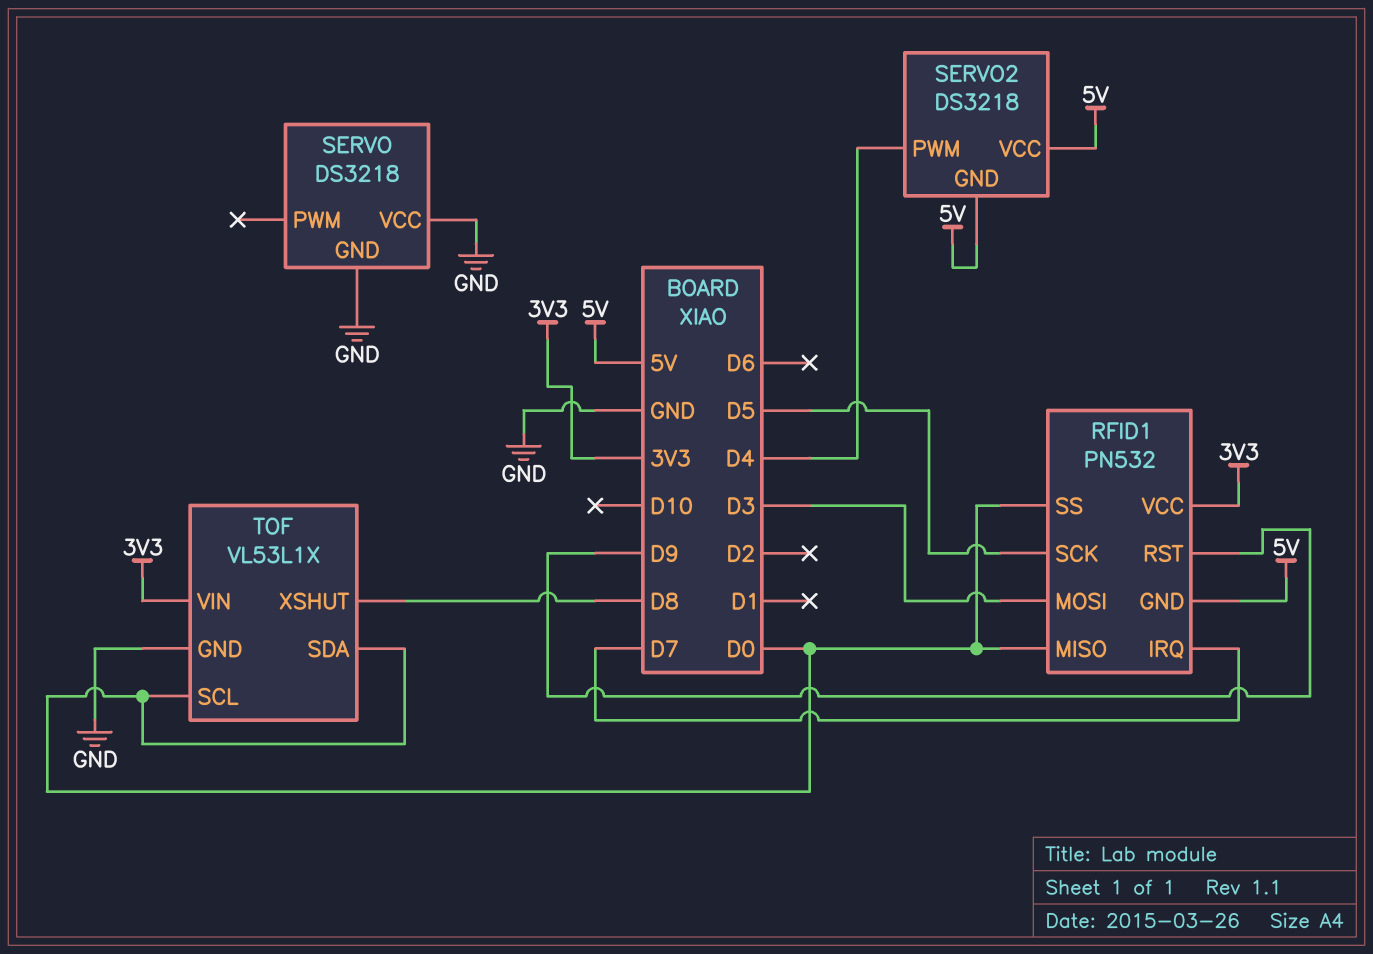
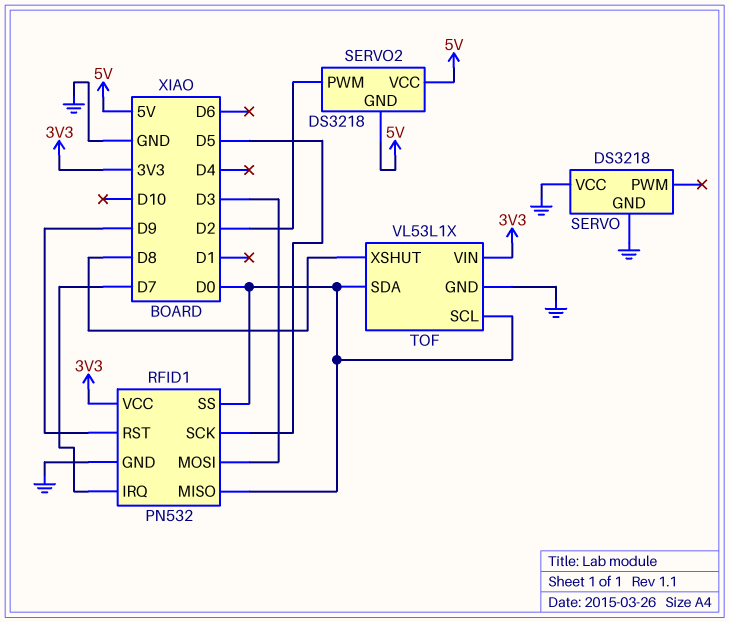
RFID1 pin GND: 5V -> GND
SERVO2 pin PWM: D4 -> D2

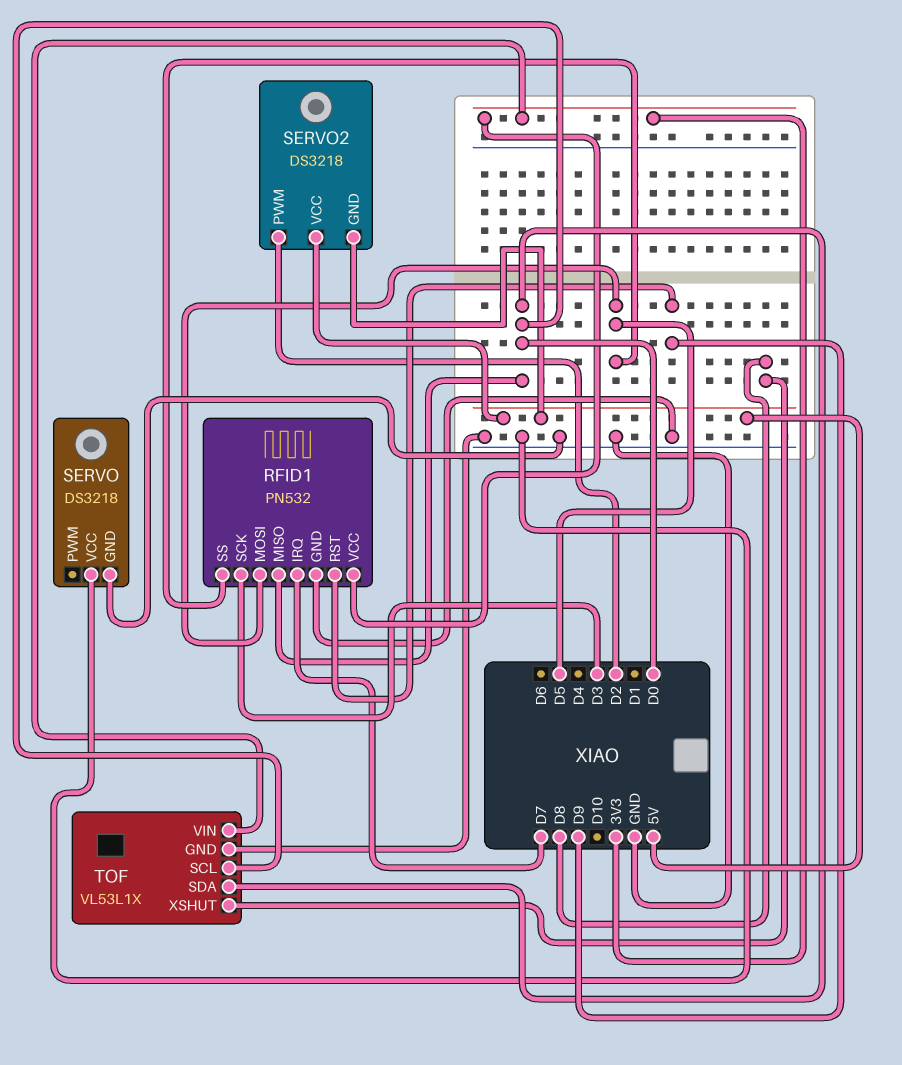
RFID1 pin MOSI: D3 -> D5
RFID1 pin SCK: D5 -> D3
RFID1 pin SS: D0 -> D5

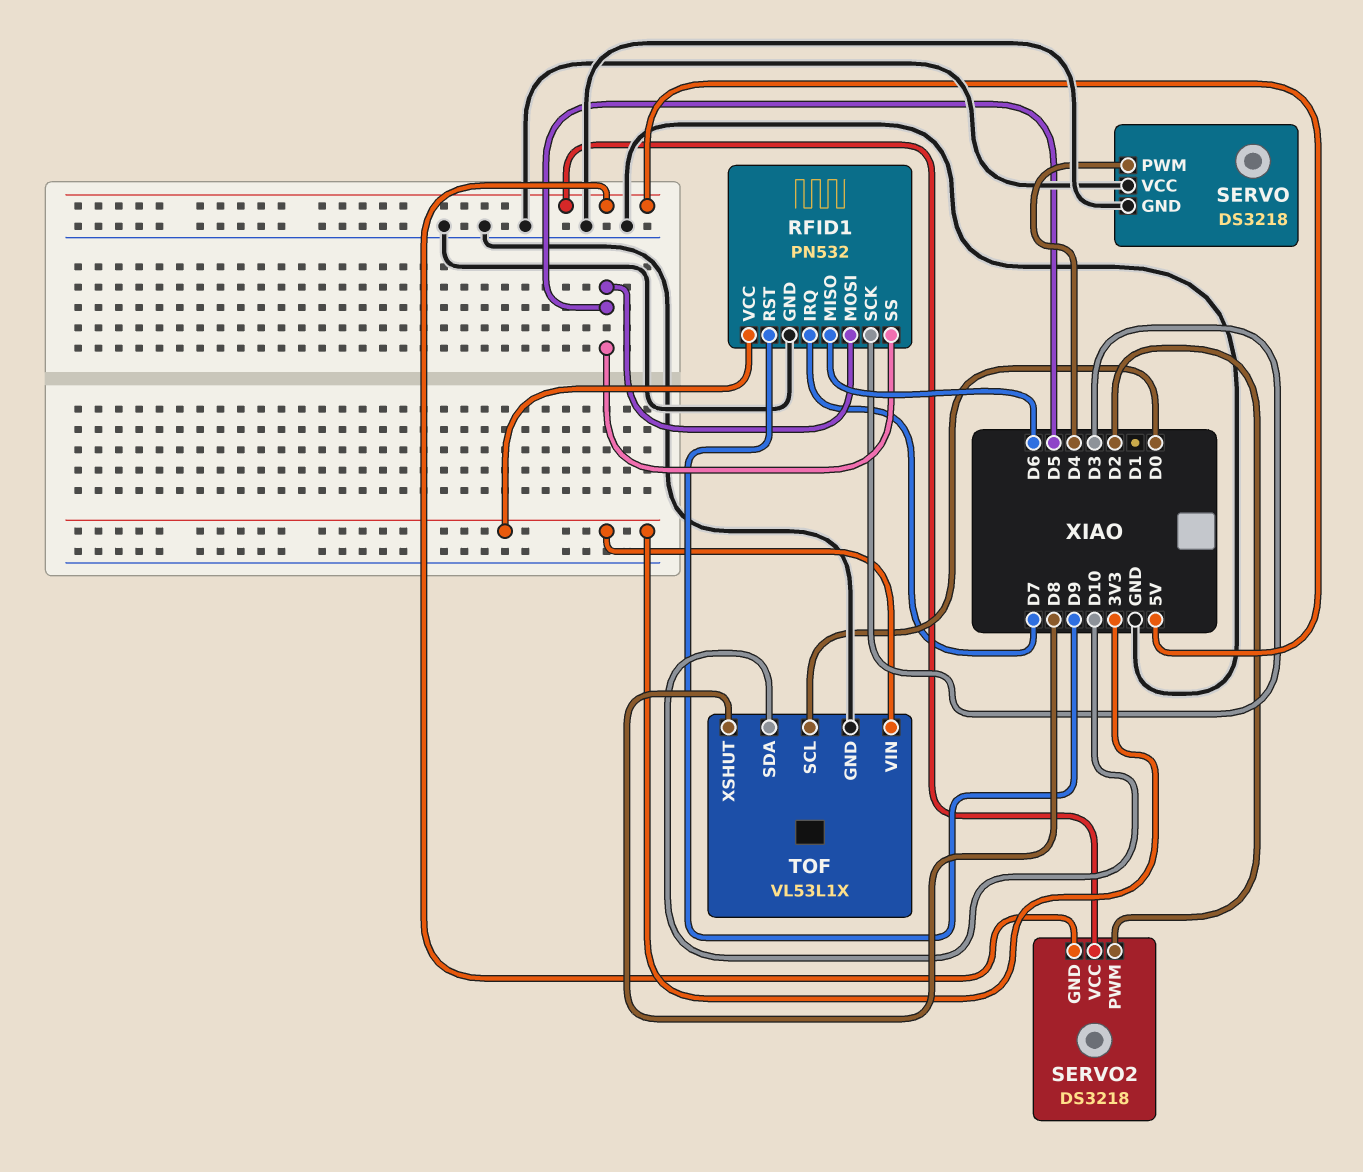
RFID1 pin MISO: D0 -> D6
SERVO pin PWM: none -> D4
TOF pin SDA: D0 -> D10

